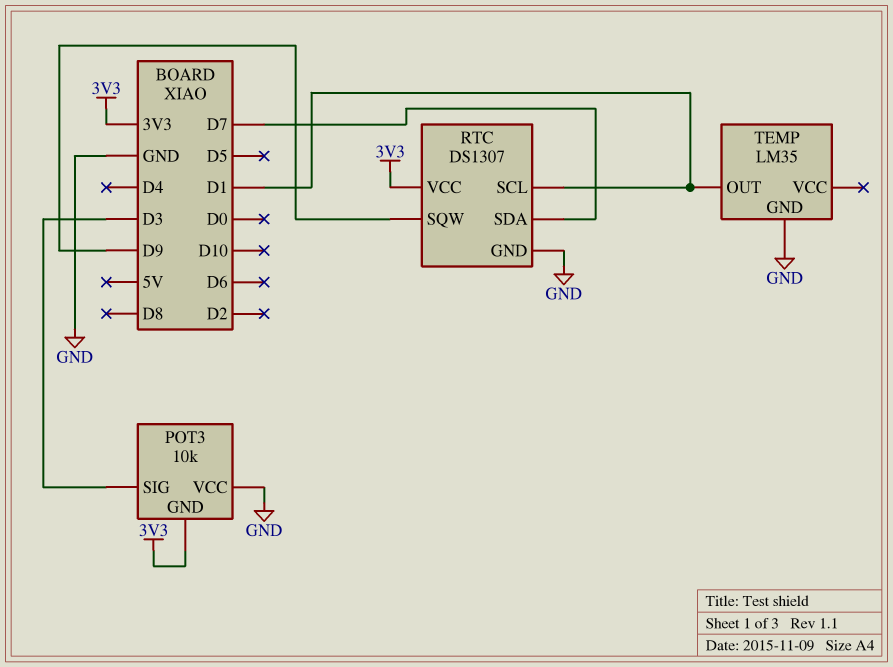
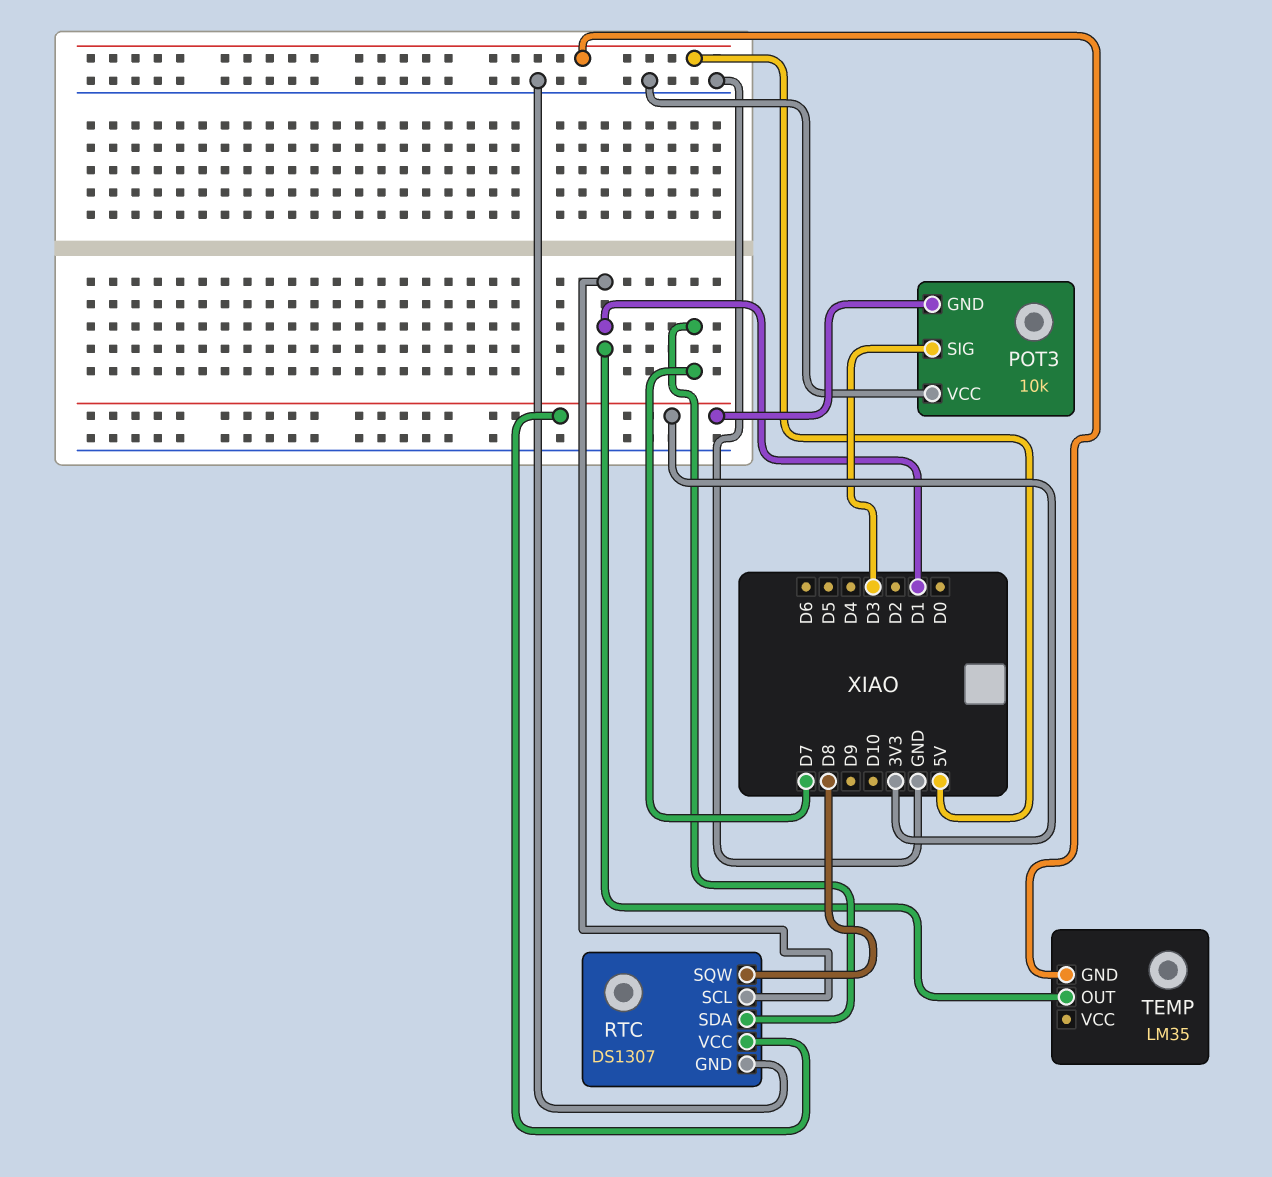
RTC pin SQW: D9 -> D8
TEMP pin GND: GND -> 5V

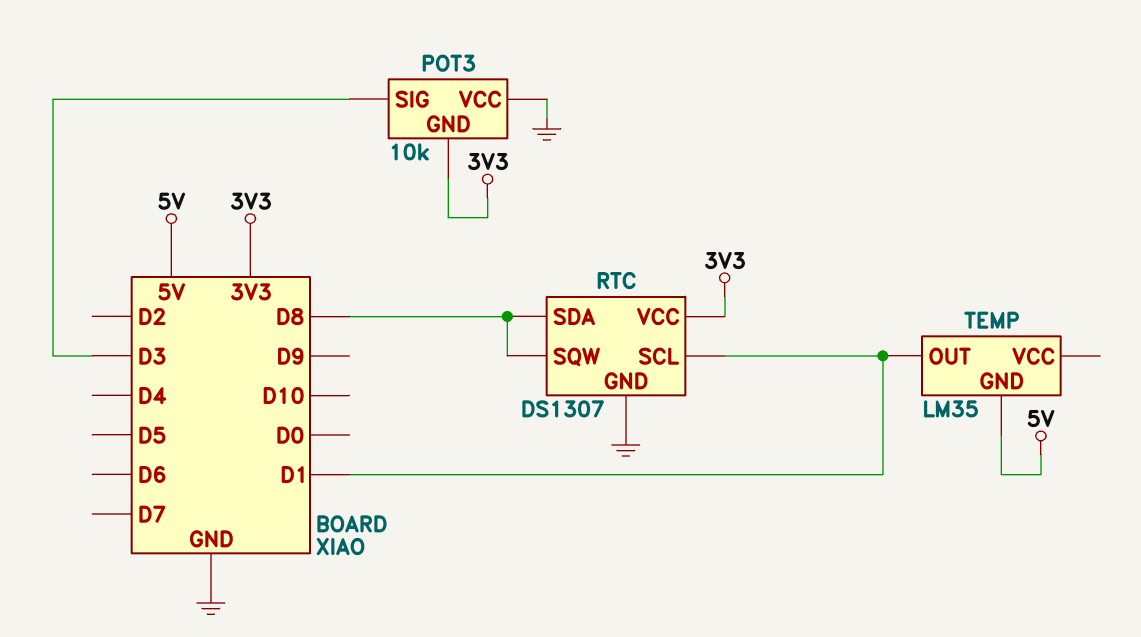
RTC pin SDA: D7 -> D8

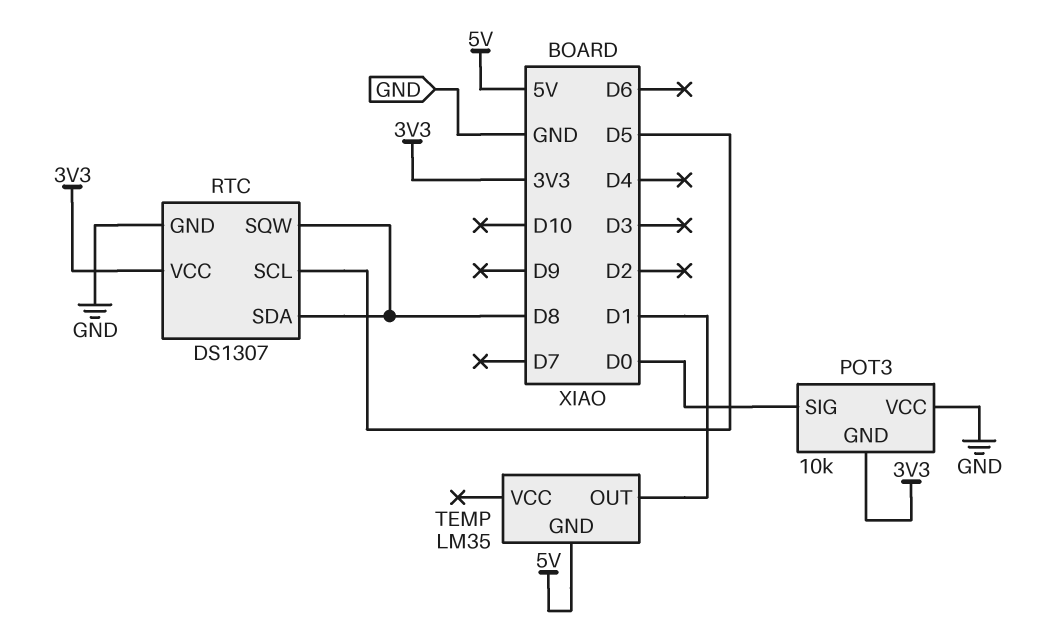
POT3 pin SIG: D3 -> D0
RTC pin SCL: D1 -> D5

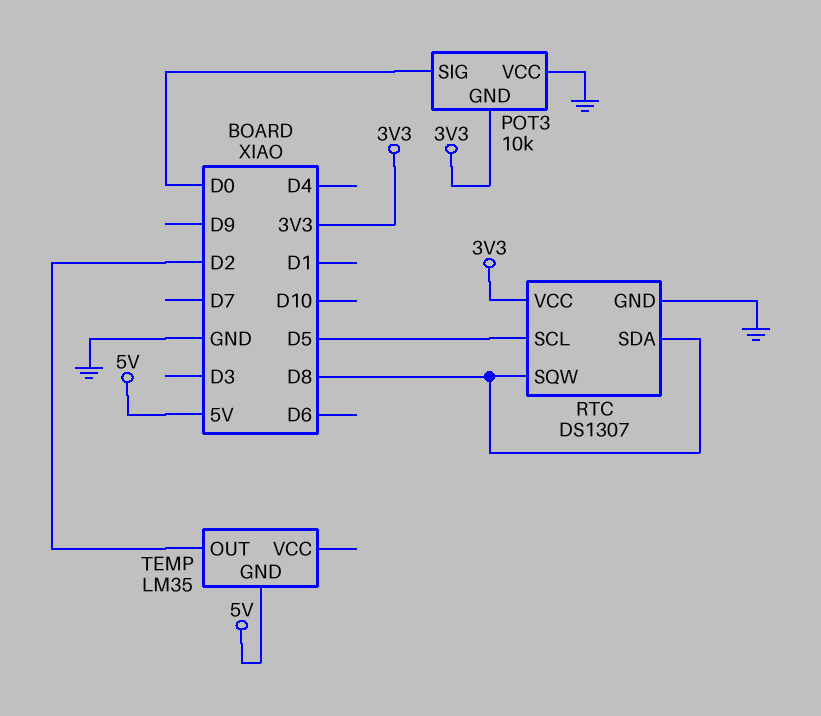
TEMP pin OUT: D1 -> D2

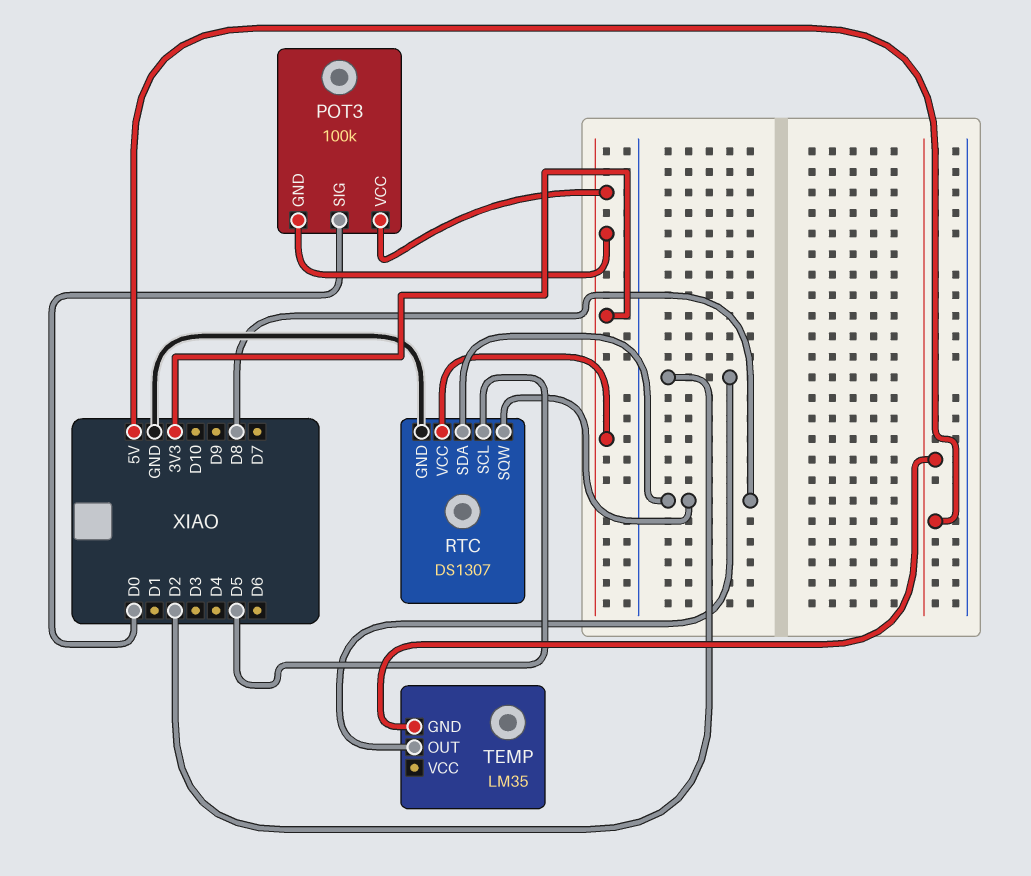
POT3: 10k -> 100k
POT3 pin VCC: GND -> 3V3

